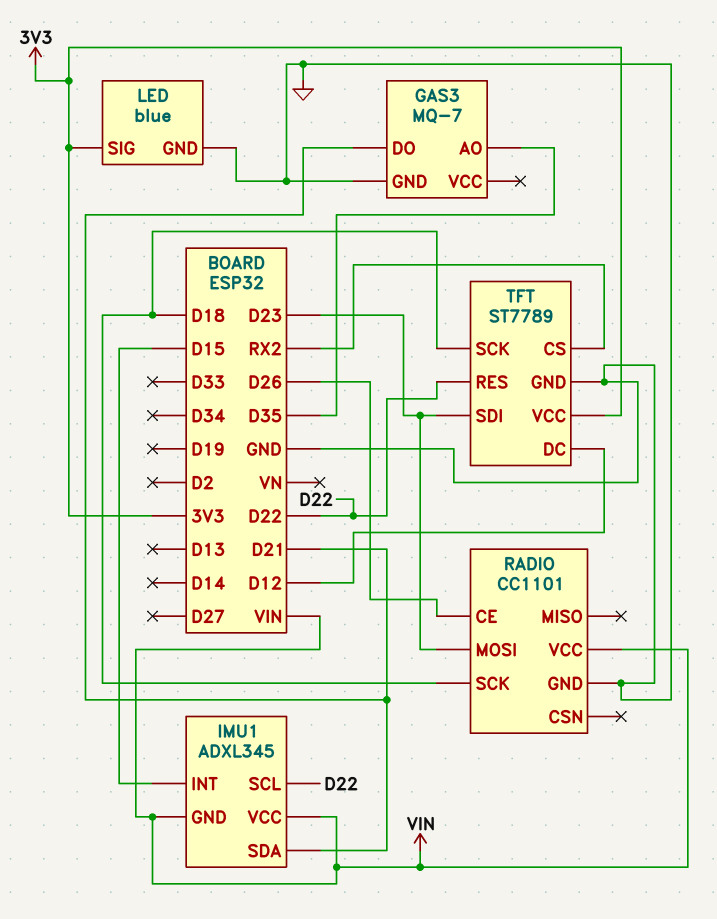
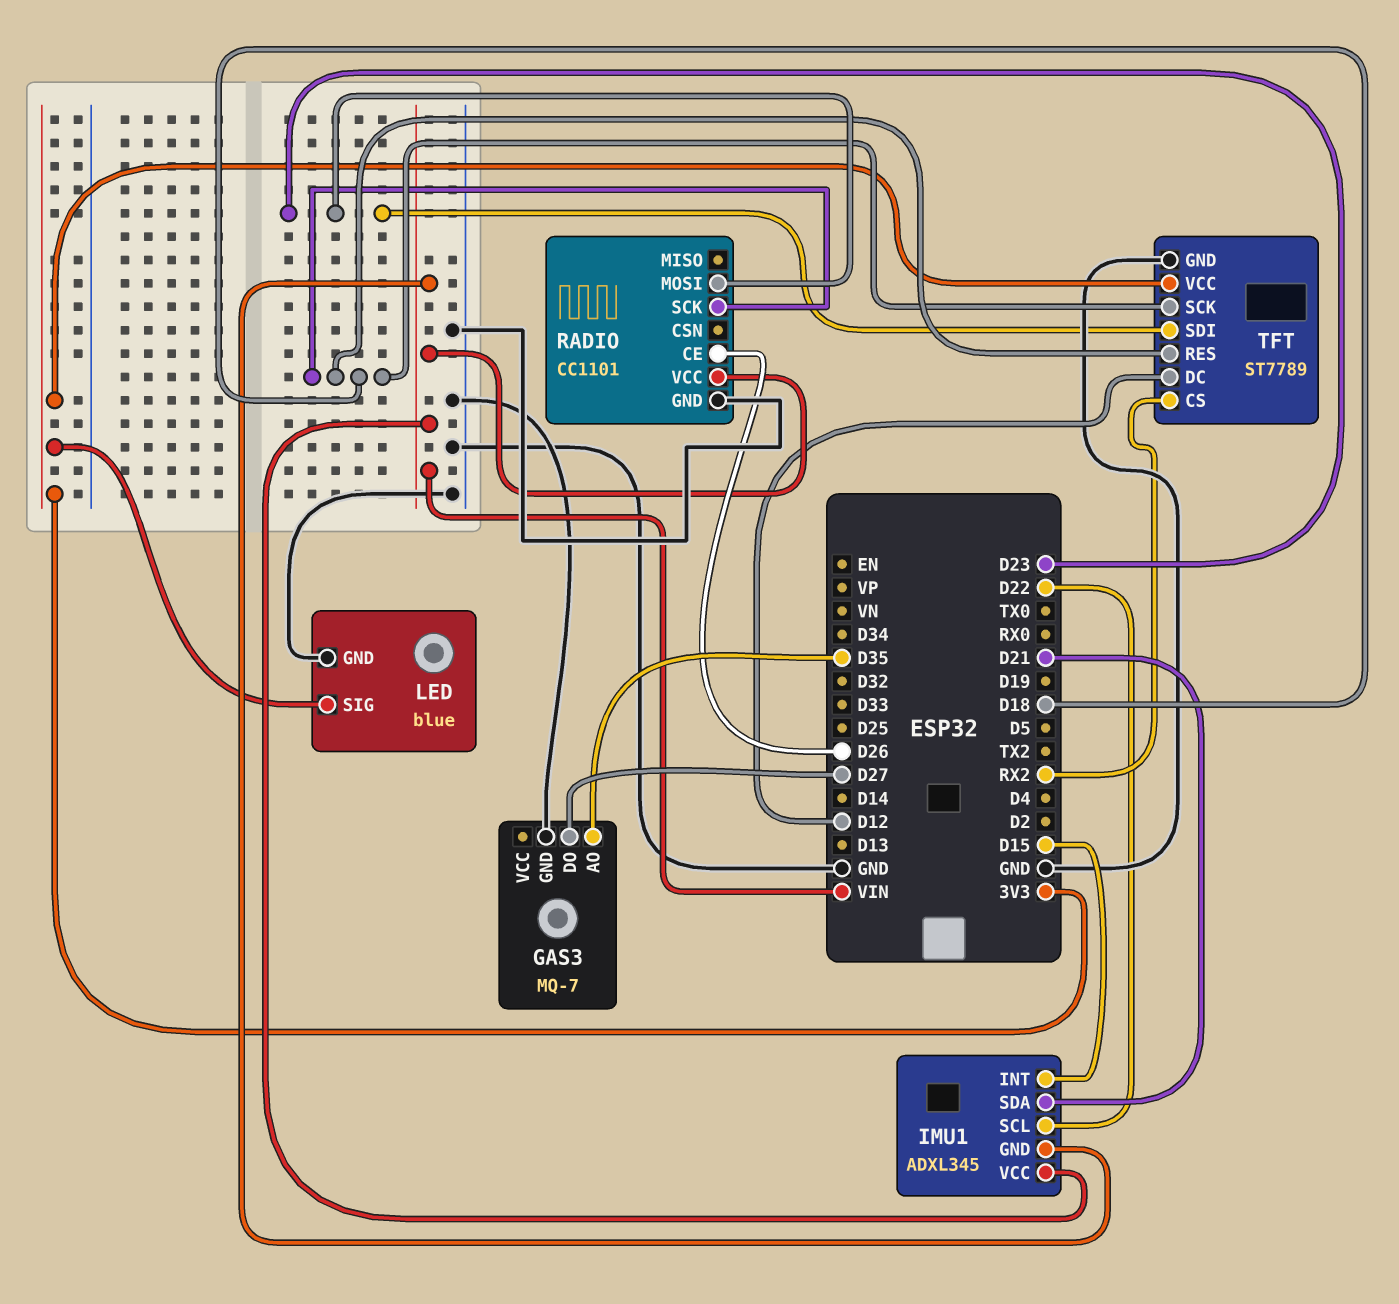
GAS3 pin DO: D21 -> D27
TFT pin RES: D22 -> D18

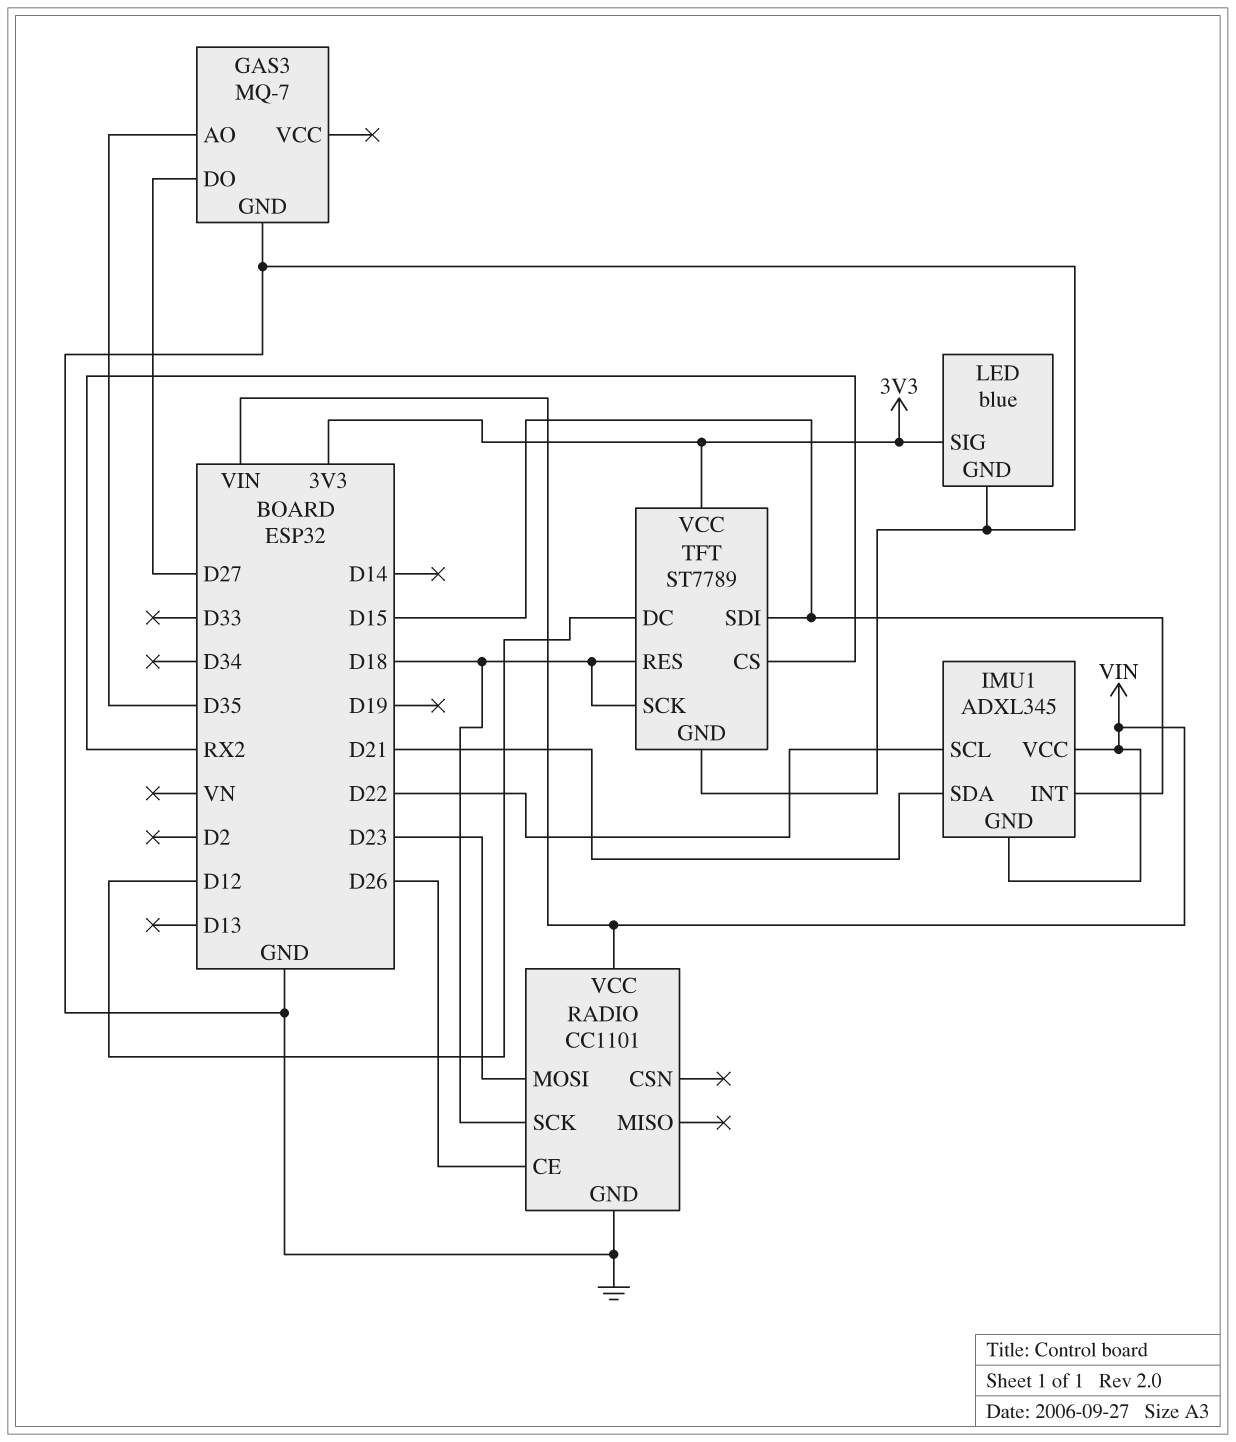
TFT pin SDI: D23 -> D15

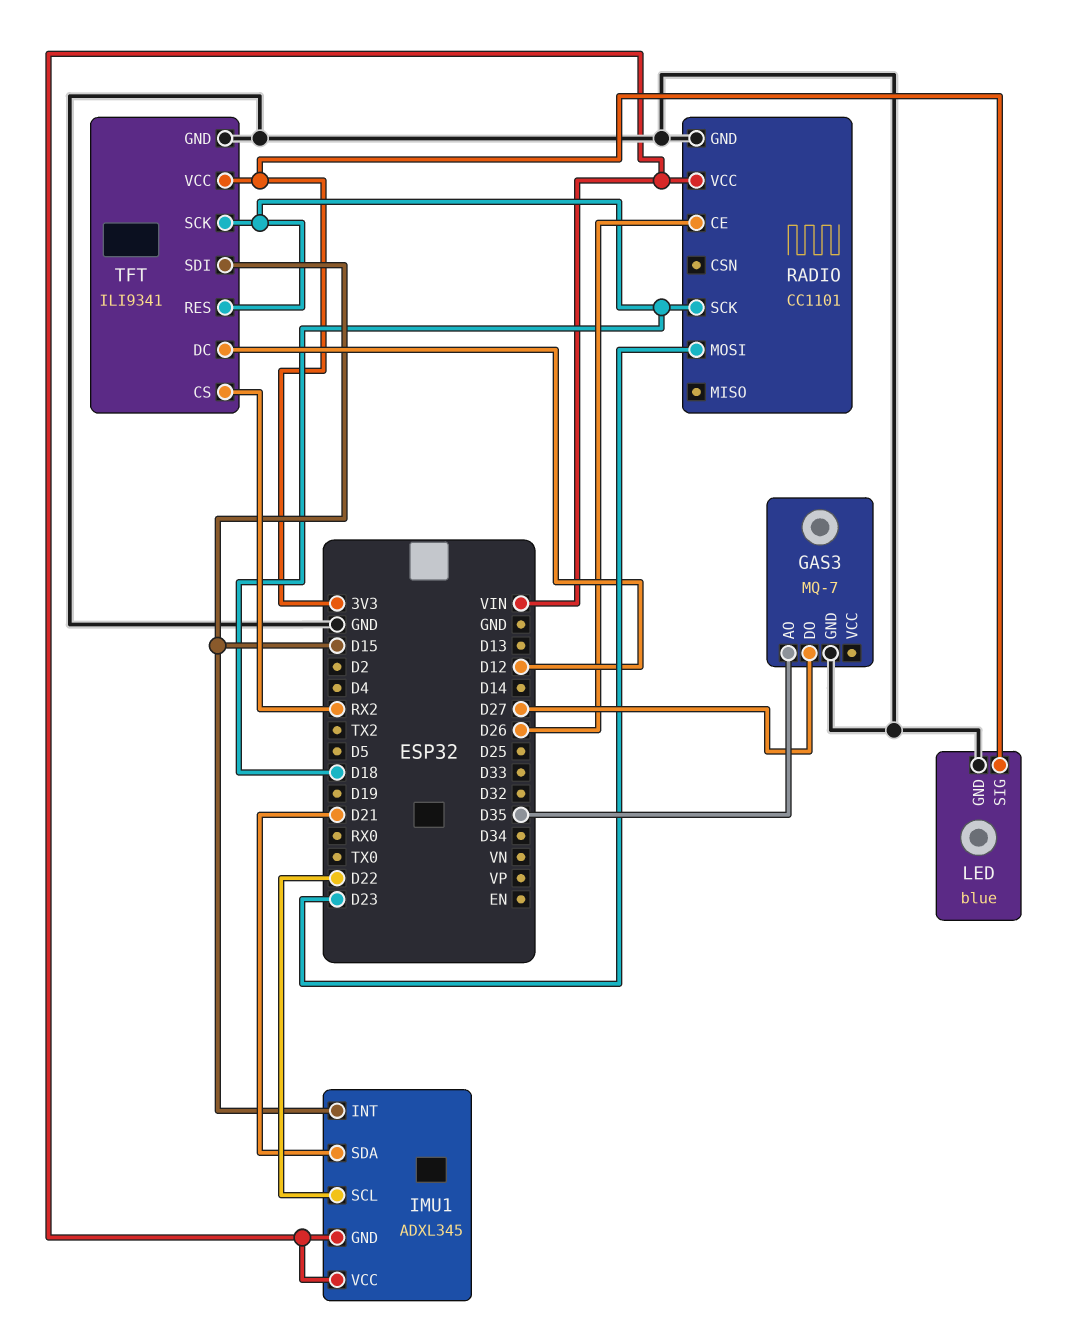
TFT: ST7789 -> ILI9341

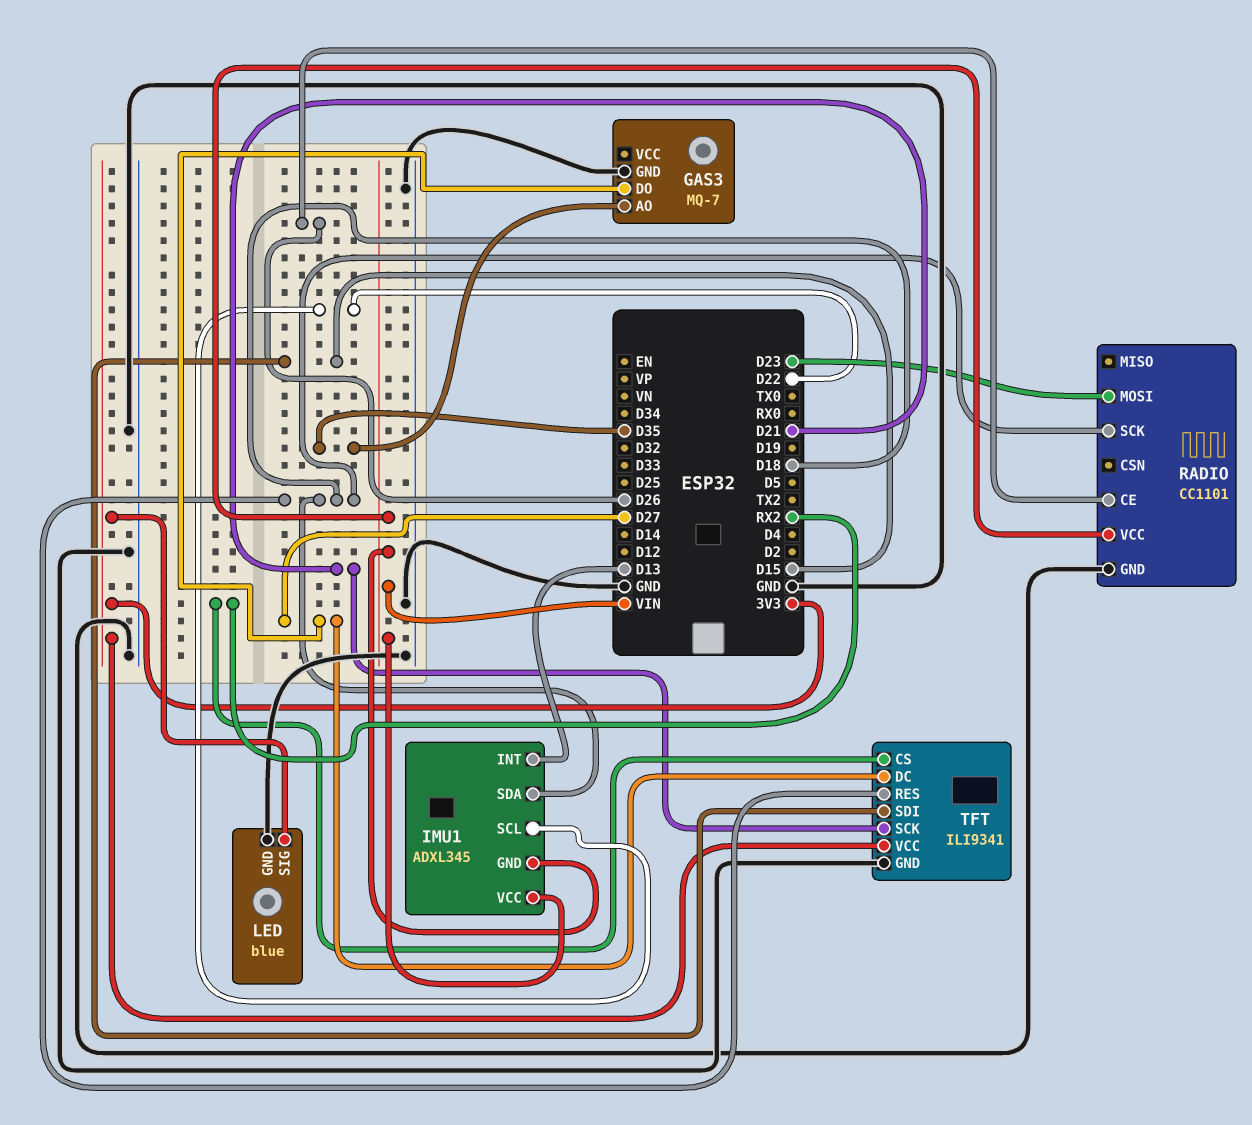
IMU1 pin INT: D15 -> D13
IMU1 pin SDA: D21 -> D18
TFT pin DC: D12 -> D27
TFT pin SCK: D18 -> D21

